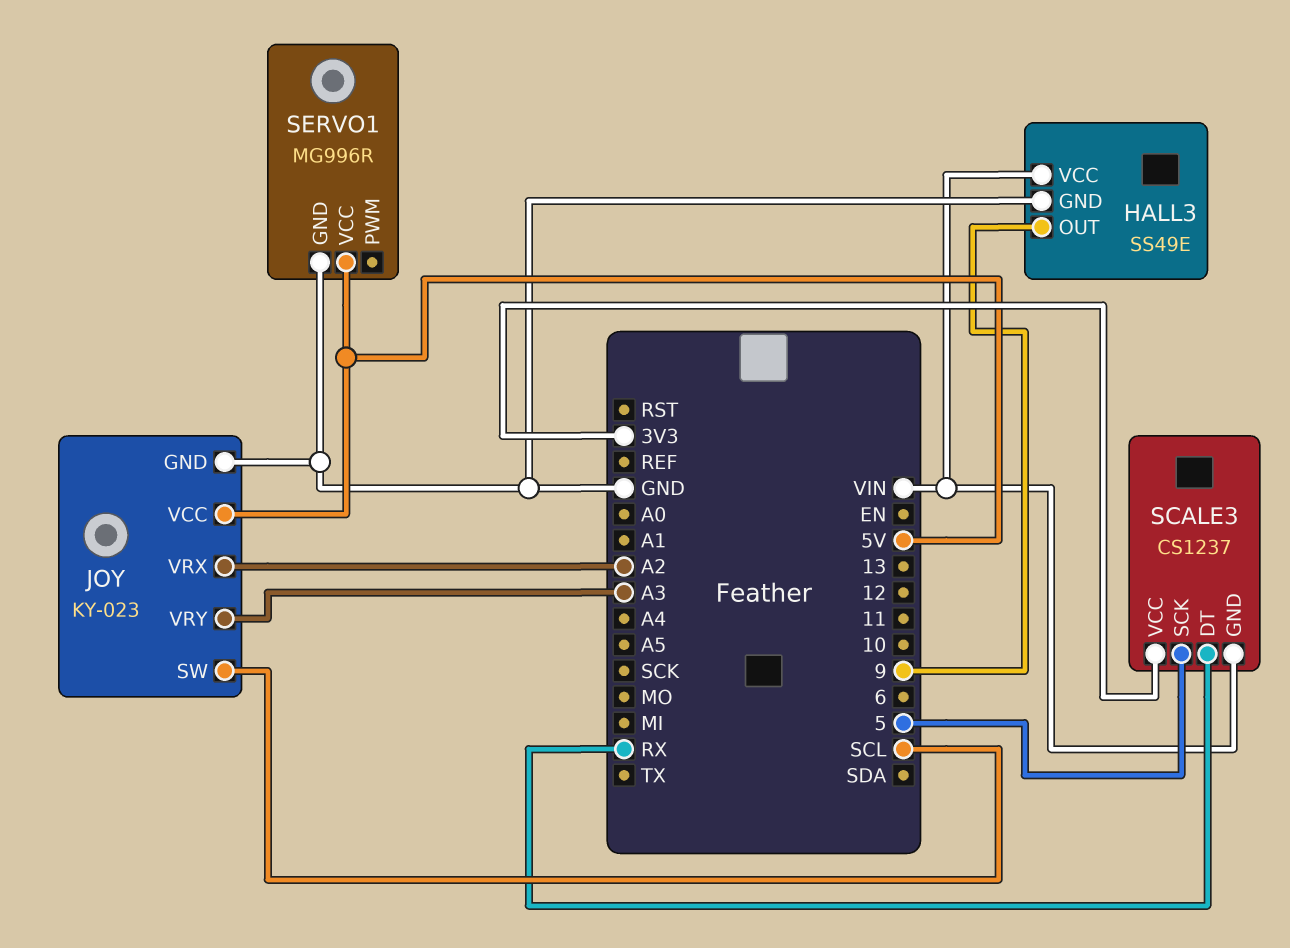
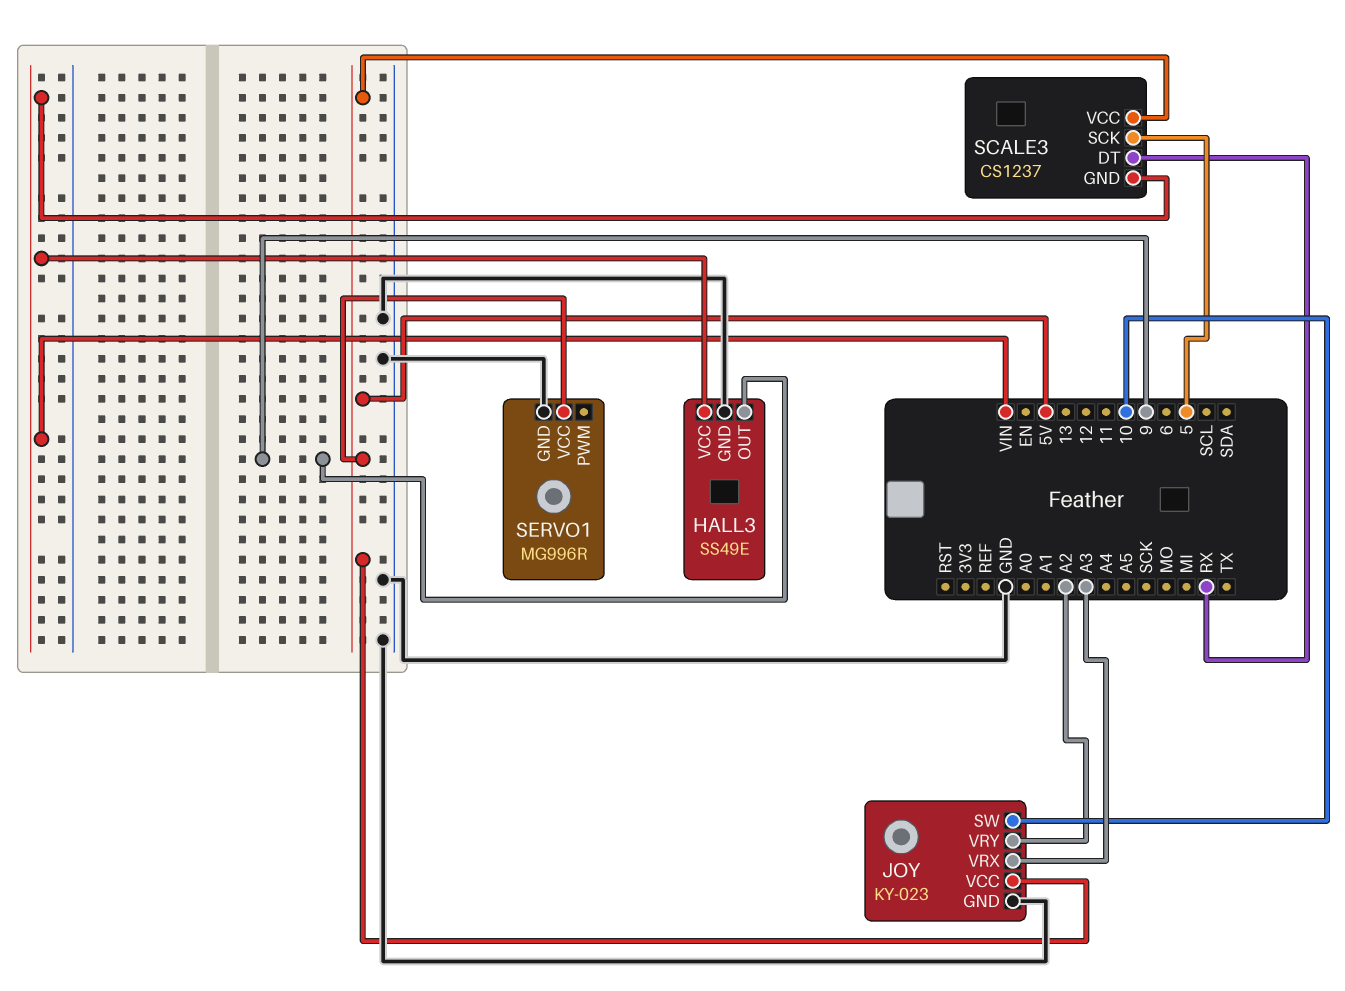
JOY pin SW: SCL -> 10
JOY pin VRX: A2 -> A3
JOY pin VRY: A3 -> A2
SCALE3 pin VCC: 3V3 -> 5V

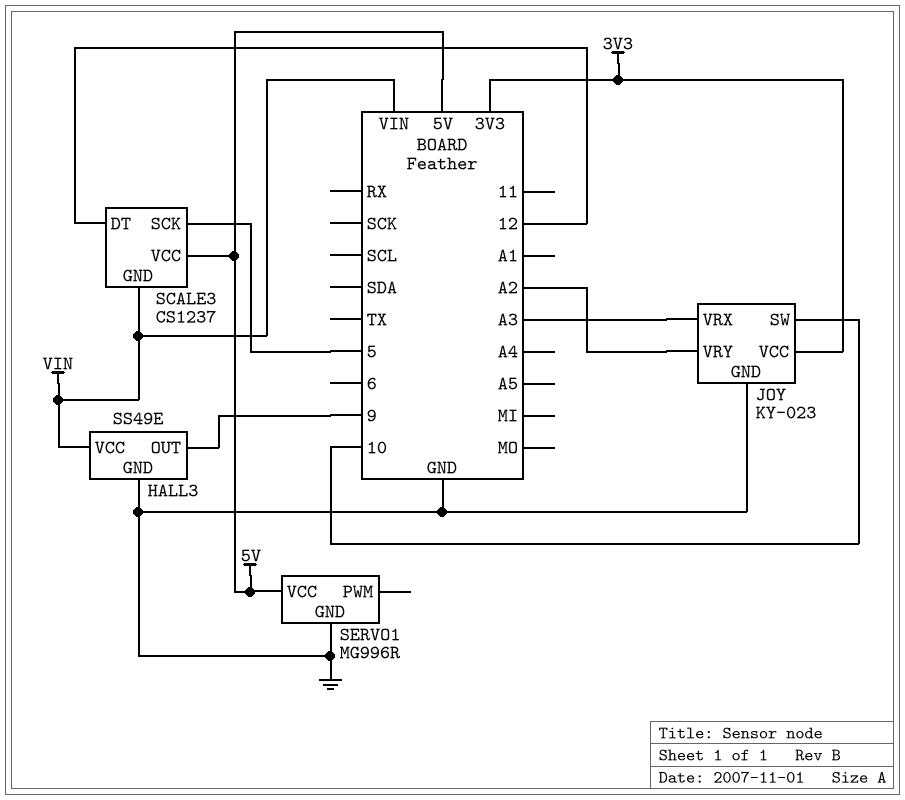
JOY pin VCC: 5V -> 3V3
SCALE3 pin DT: RX -> 12

